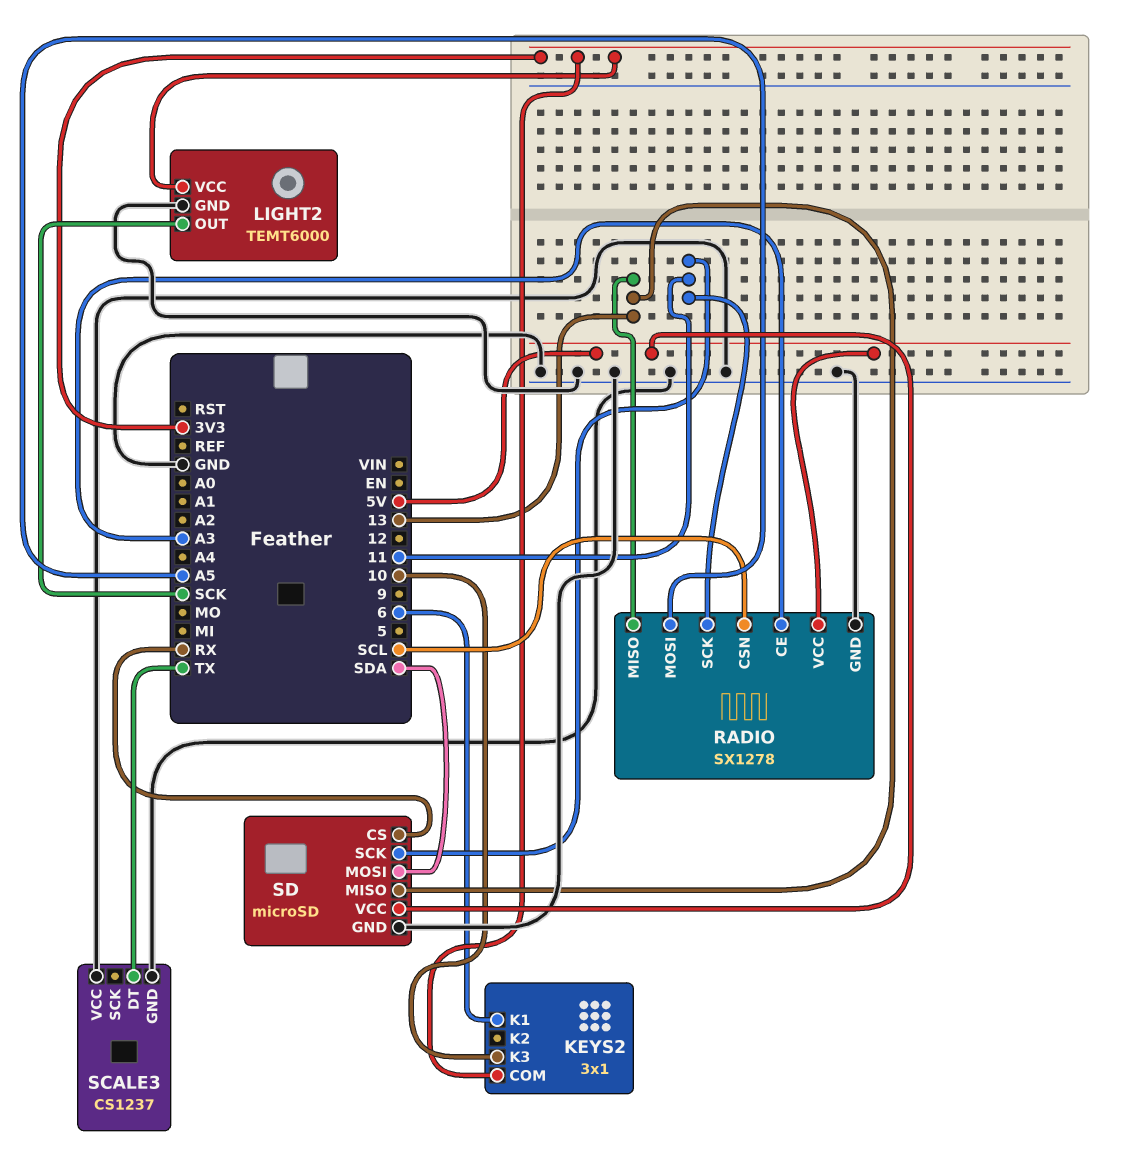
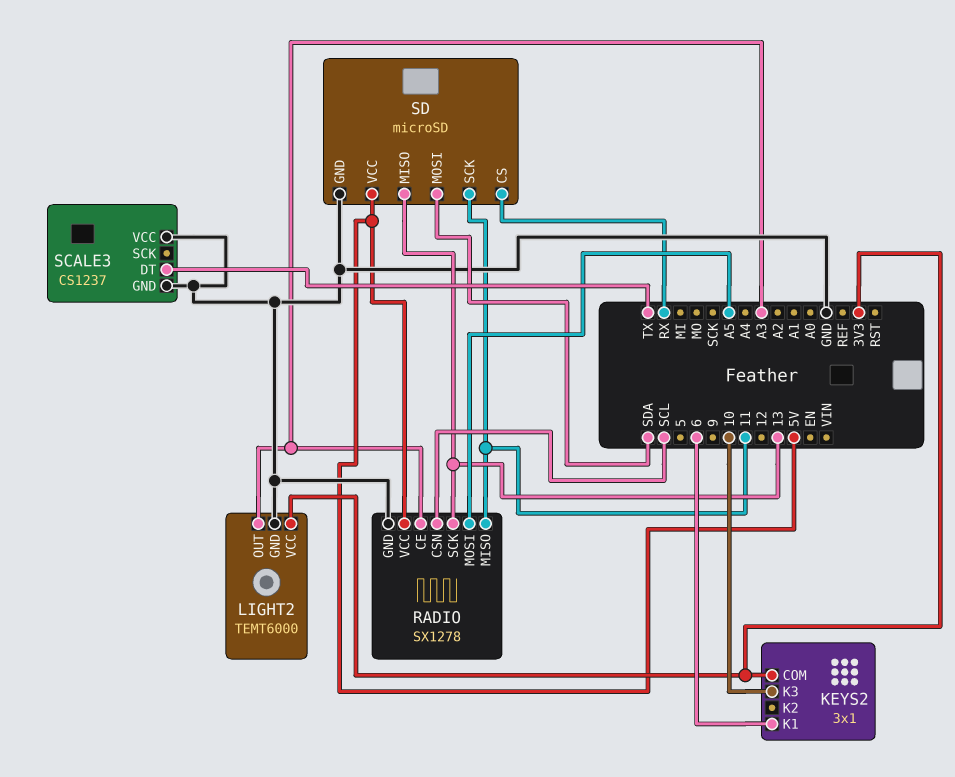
LIGHT2 pin OUT: SCK -> A3
RADIO pin MISO: 13 -> 11
RADIO pin SCK: 11 -> 13

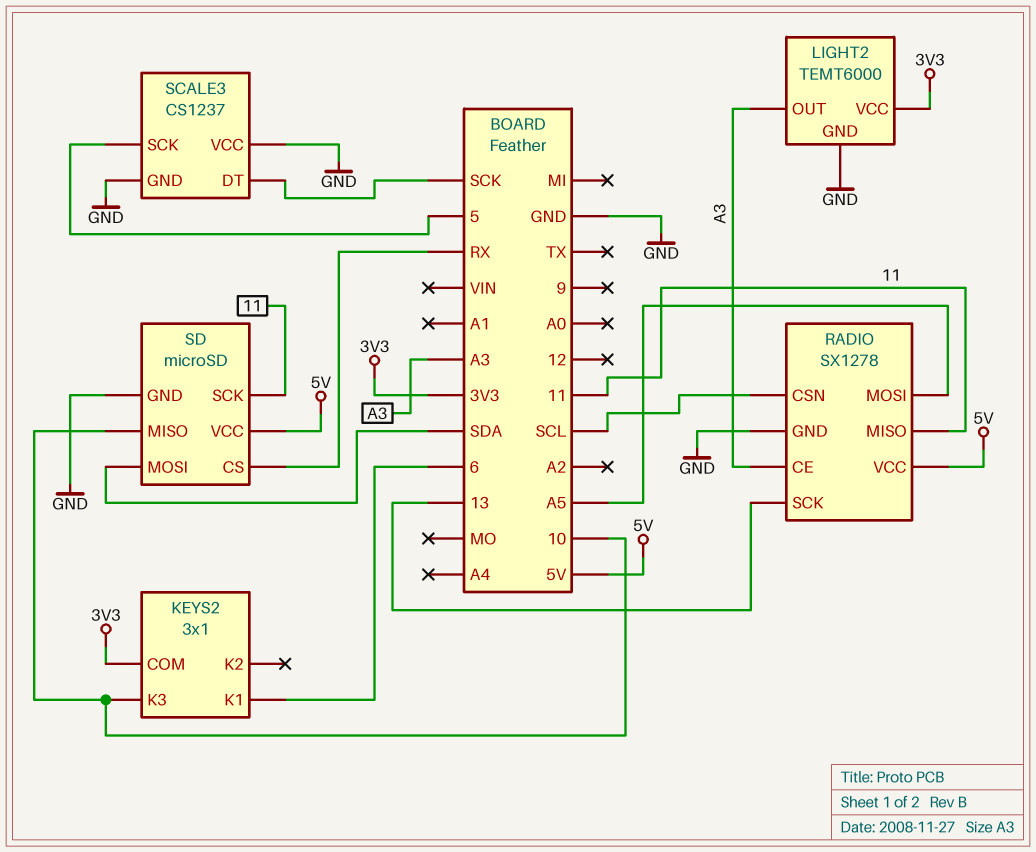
SCALE3 pin DT: TX -> SCK
SCALE3 pin SCK: none -> 5
SD pin MISO: 13 -> 10

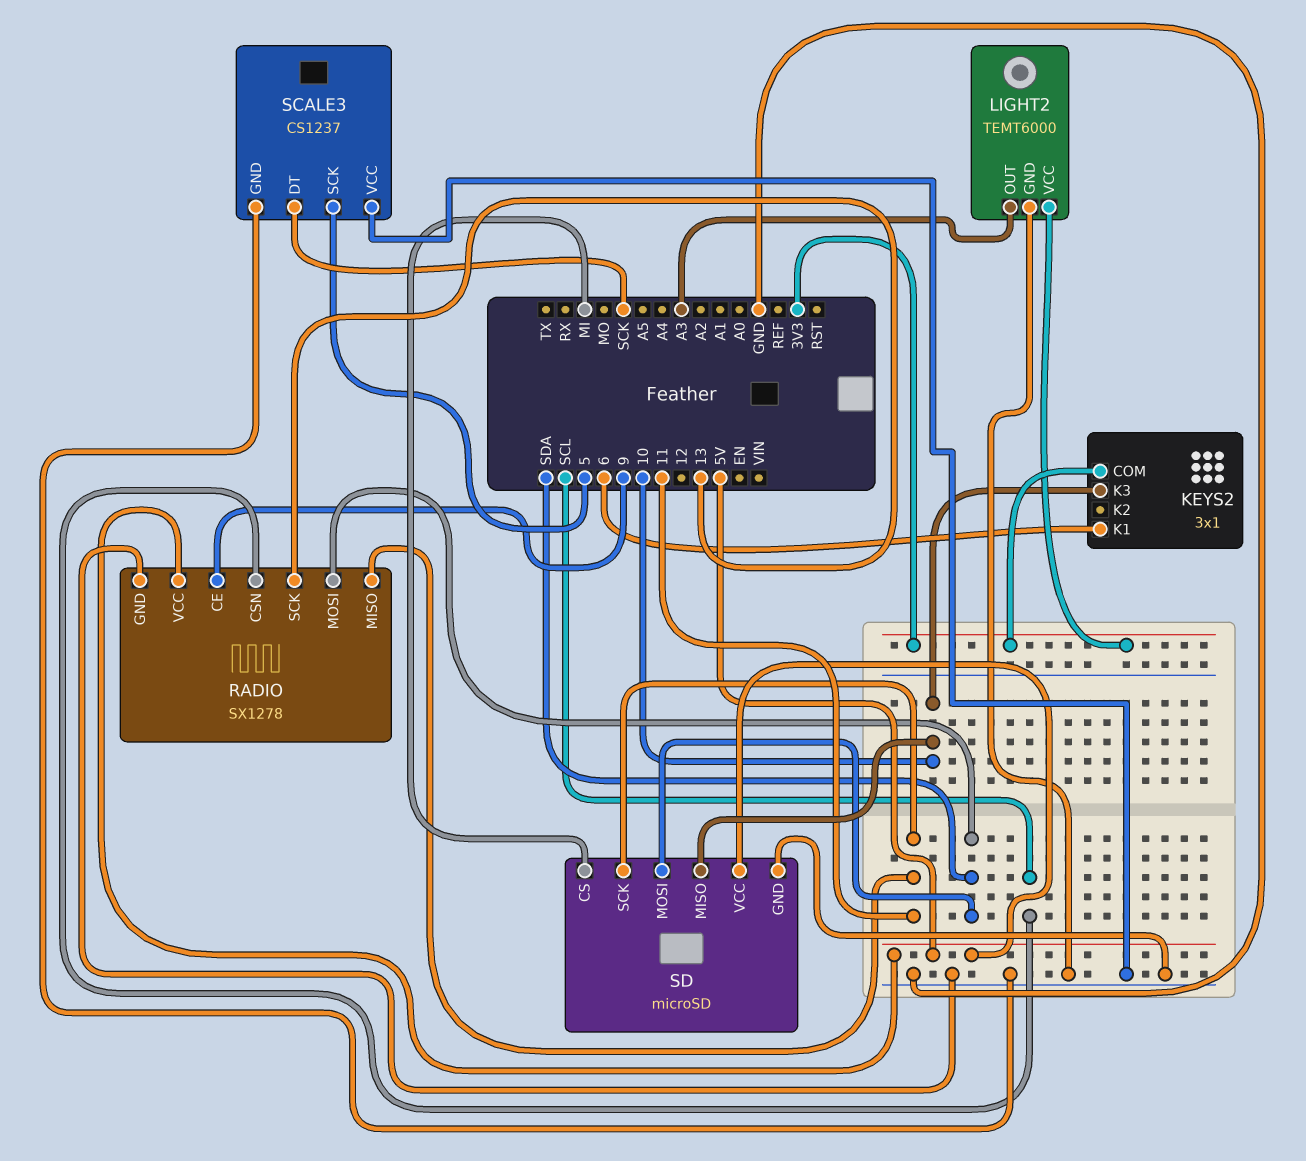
RADIO pin CE: A3 -> 9
RADIO pin MOSI: A5 -> SDA
SD pin CS: RX -> MI

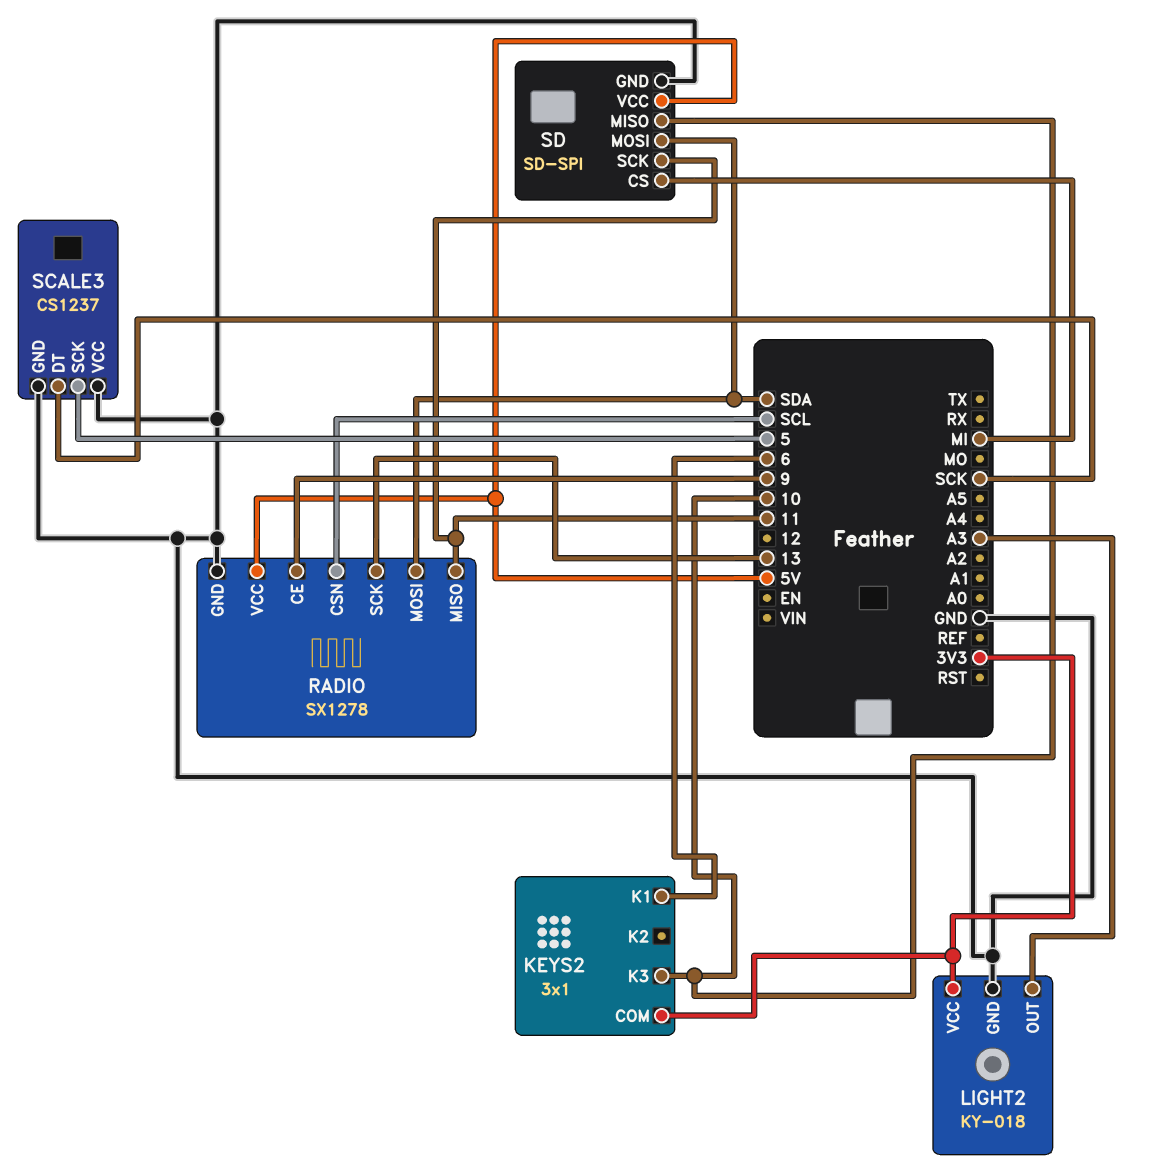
LIGHT2: TEMT6000 -> KY-018
SD: microSD -> SD-SPI

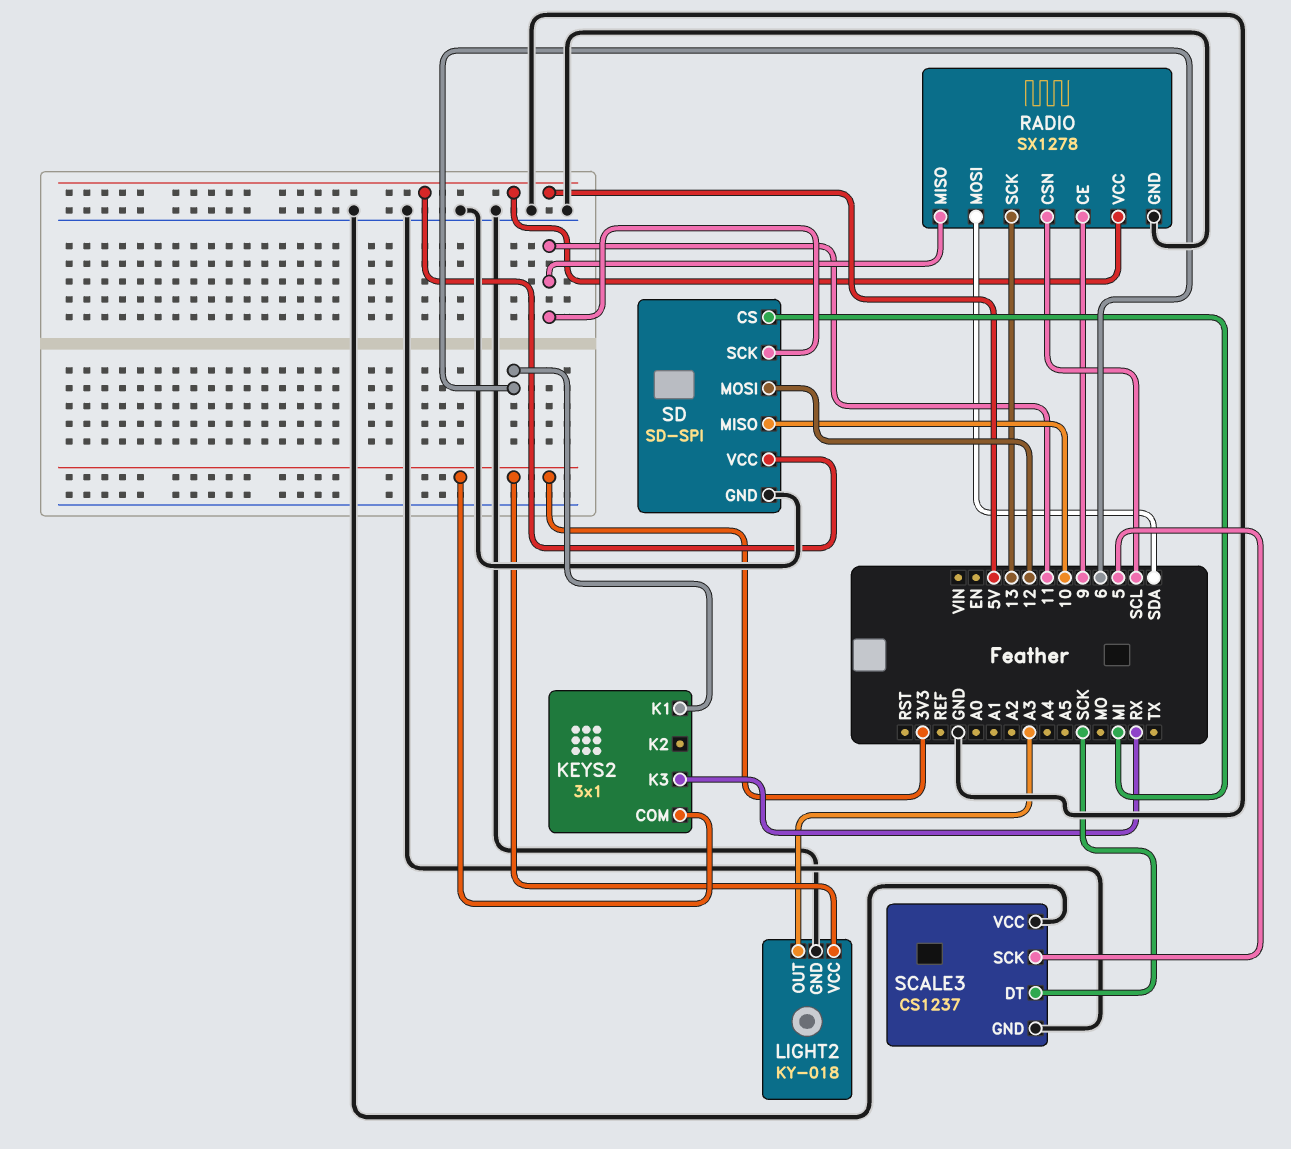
KEYS2 pin K3: 10 -> RX
SD pin MOSI: SDA -> 12

